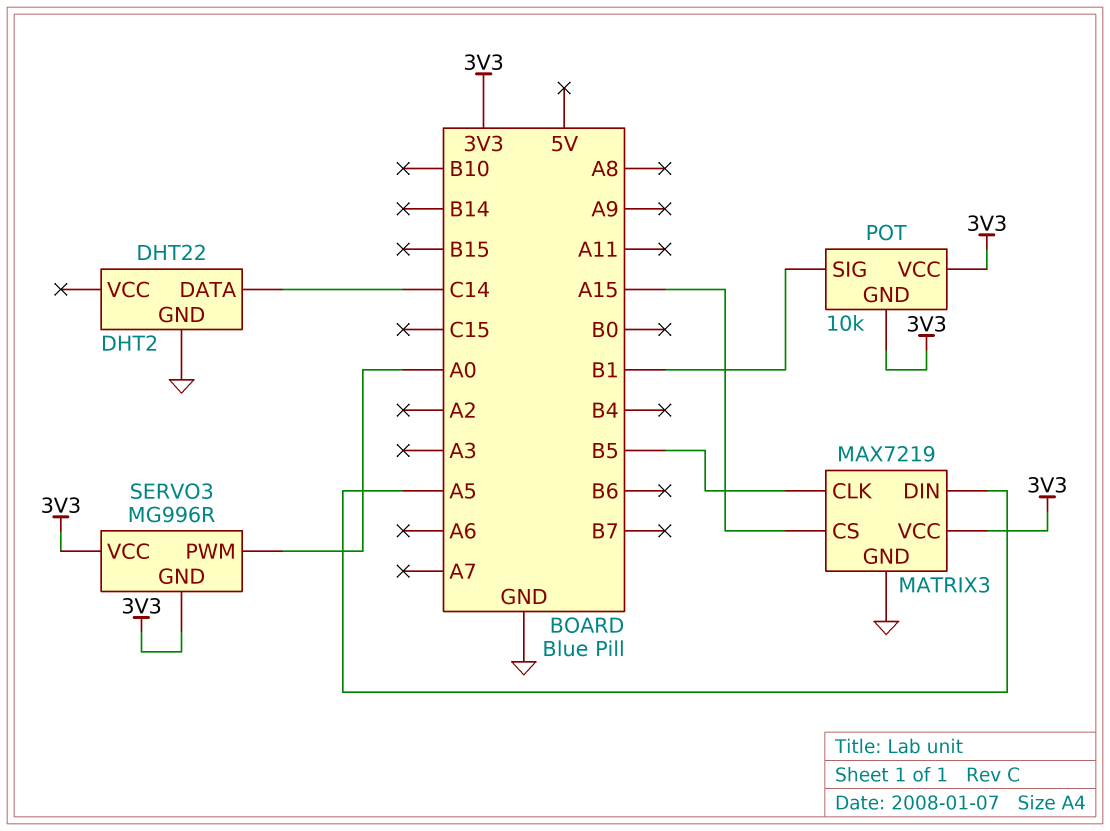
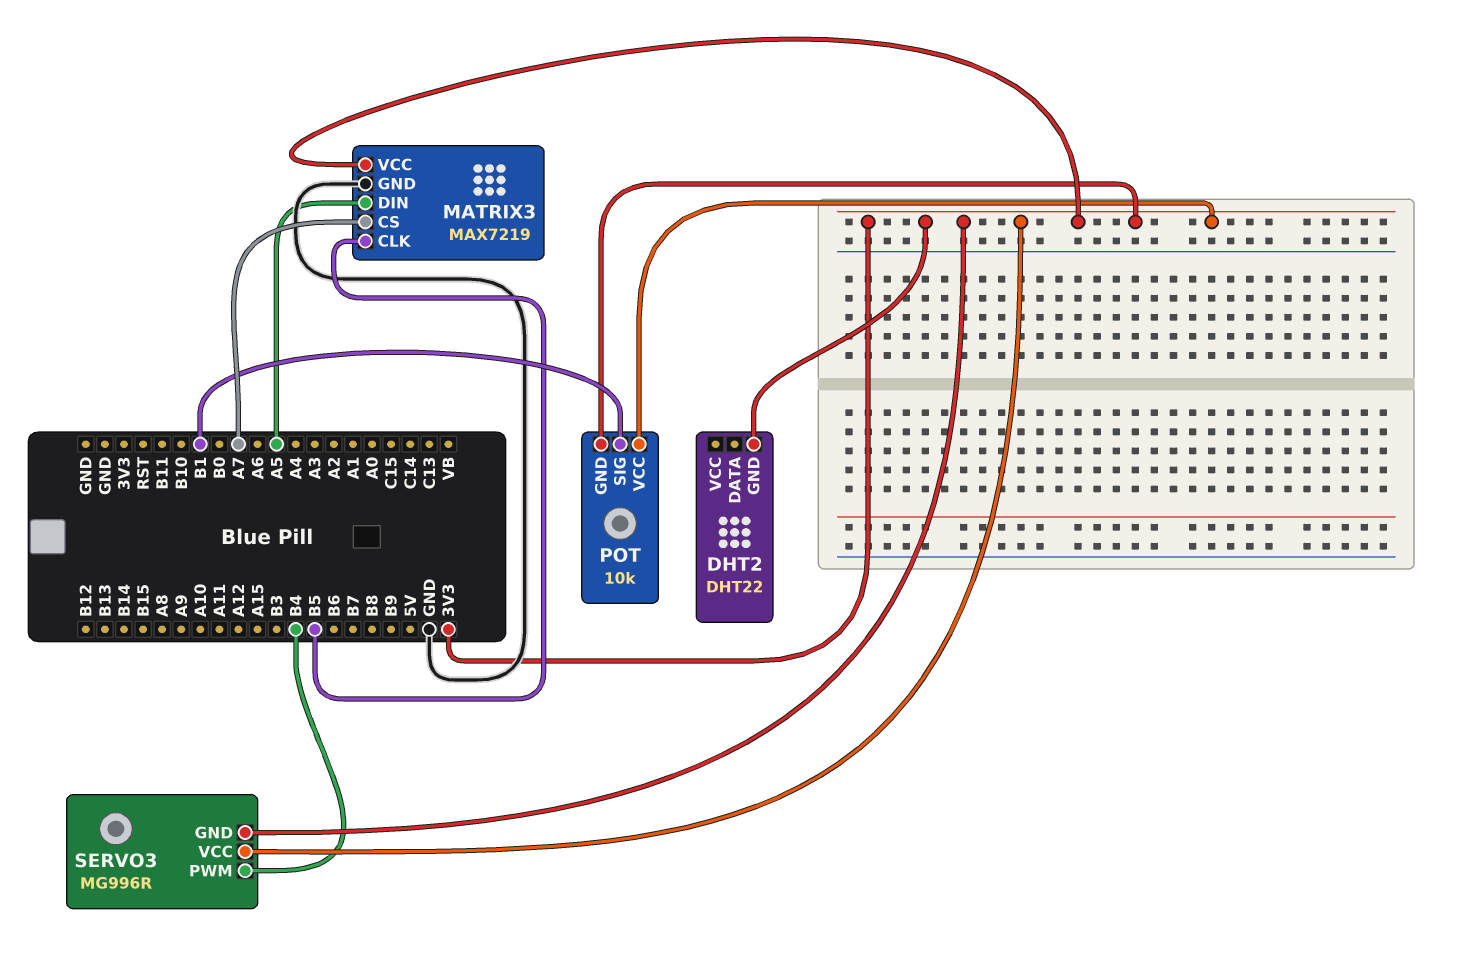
DHT2 pin DATA: C14 -> none
DHT2 pin GND: GND -> 3V3
MATRIX3 pin CS: A15 -> A7
SERVO3 pin PWM: A0 -> B4

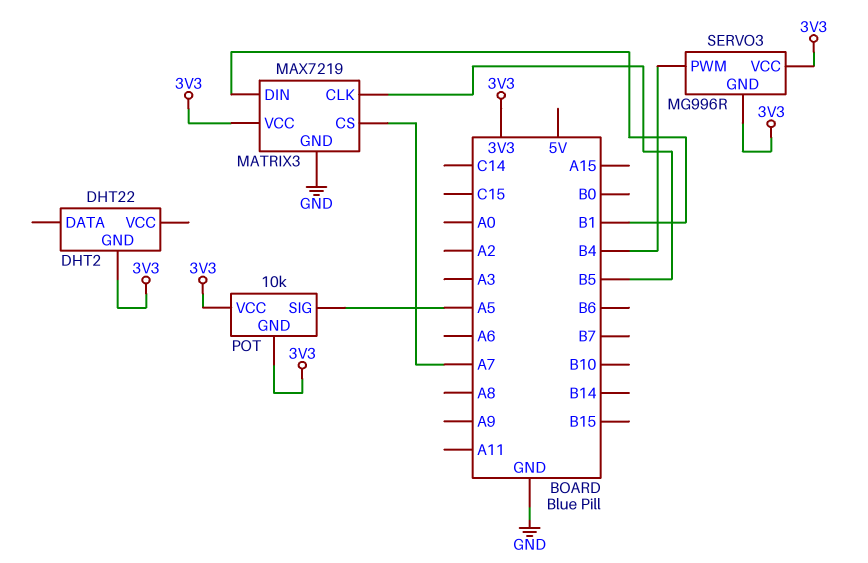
MATRIX3 pin DIN: A5 -> B1
POT pin SIG: B1 -> A5

